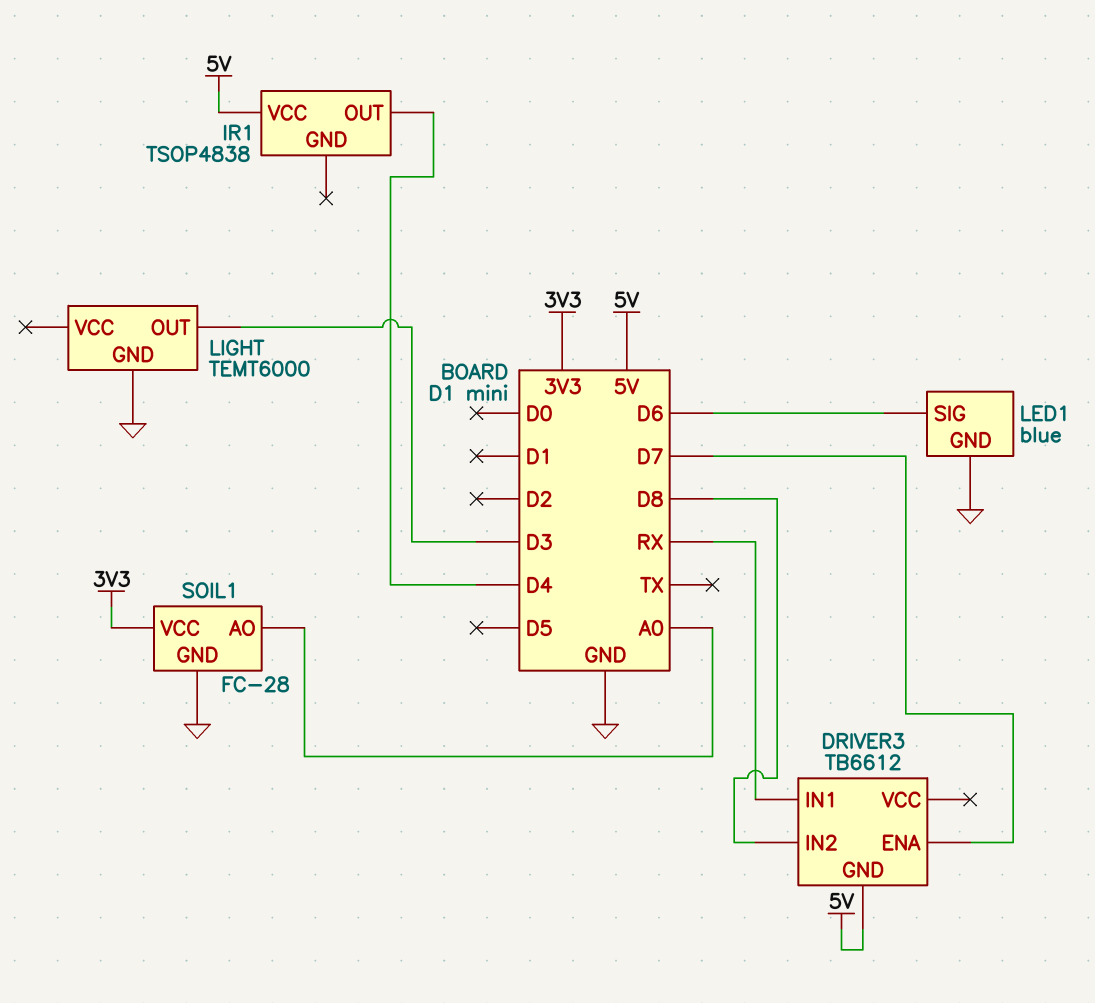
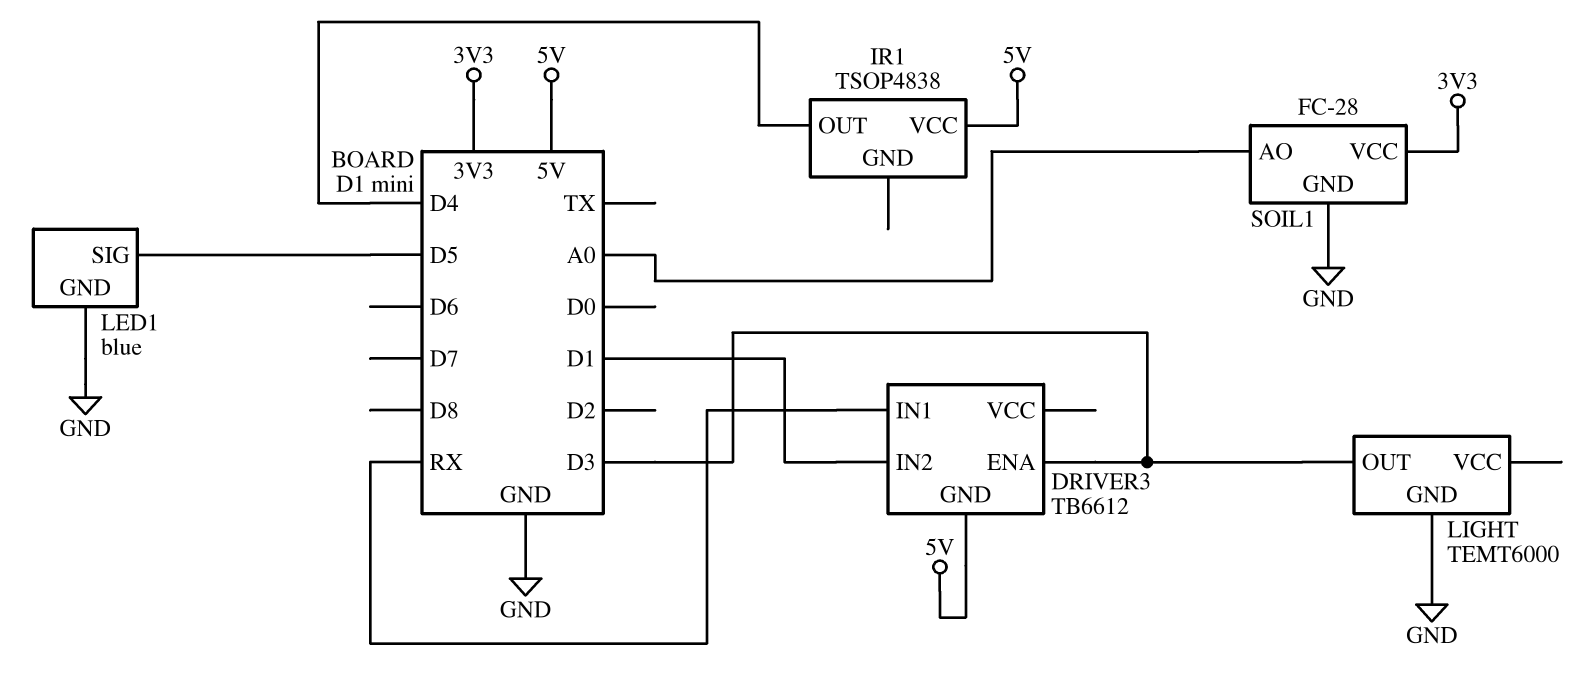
DRIVER3 pin ENA: D7 -> D3
DRIVER3 pin IN2: D8 -> D1
LED1 pin SIG: D6 -> D5

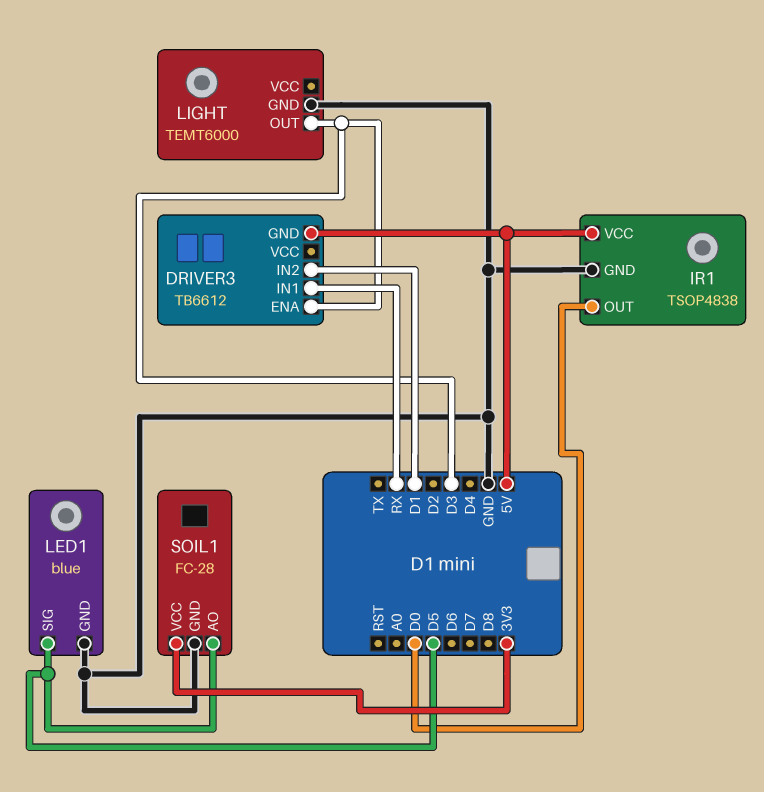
IR1 pin GND: none -> GND
IR1 pin OUT: D4 -> D0
SOIL1 pin AO: A0 -> D5

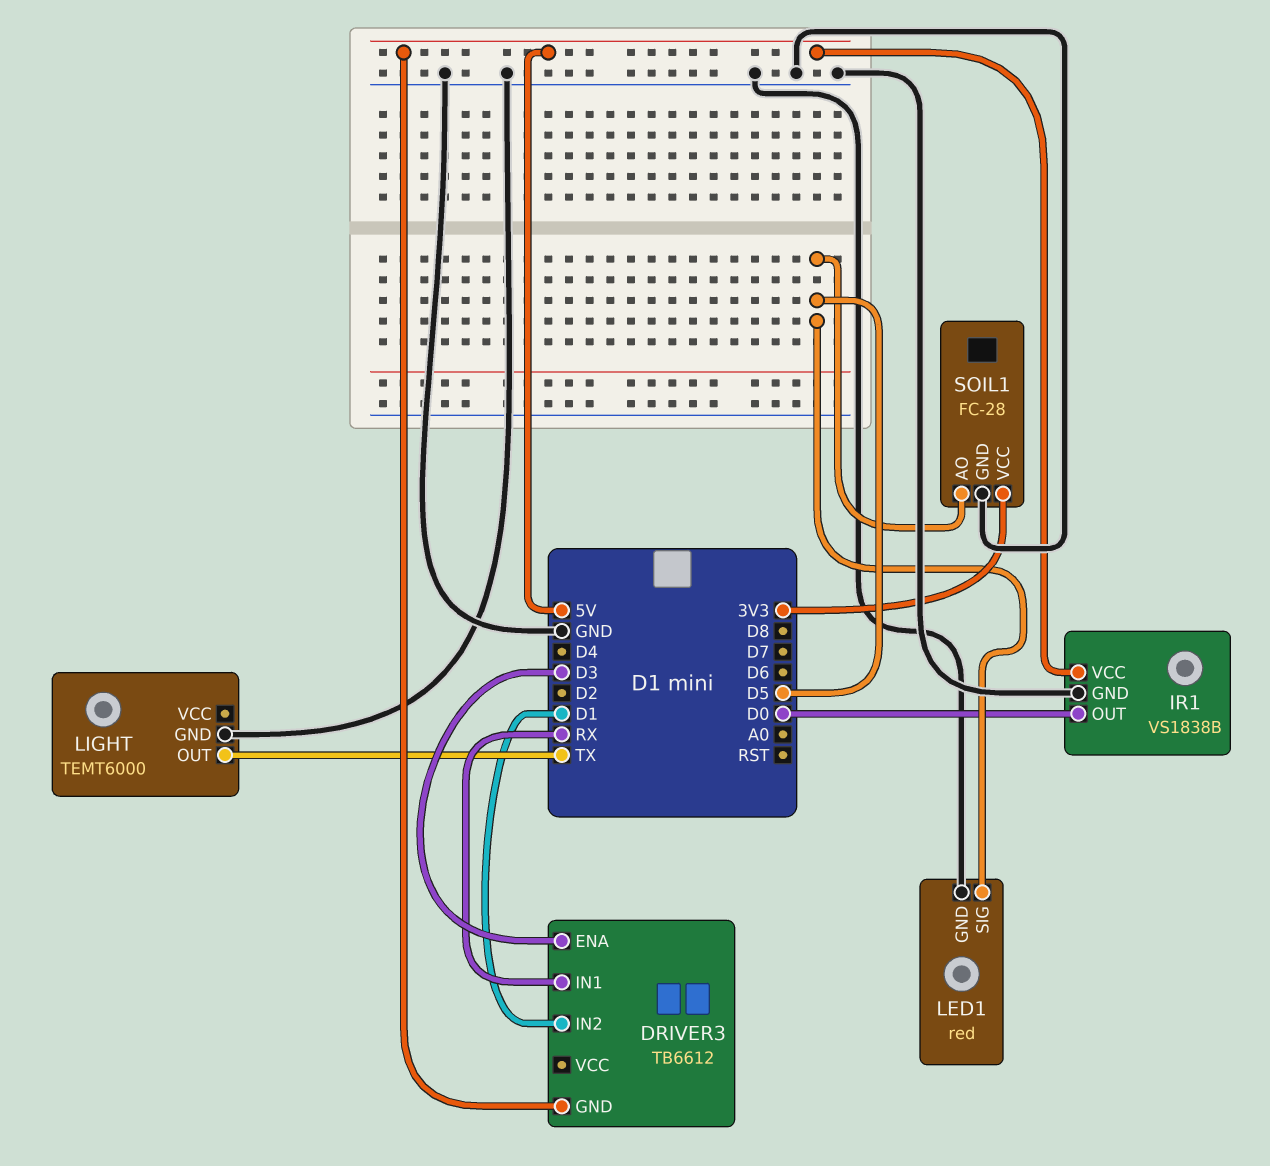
IR1: TSOP4838 -> VS1838B
LED1: blue -> red
LIGHT pin OUT: D3 -> TX

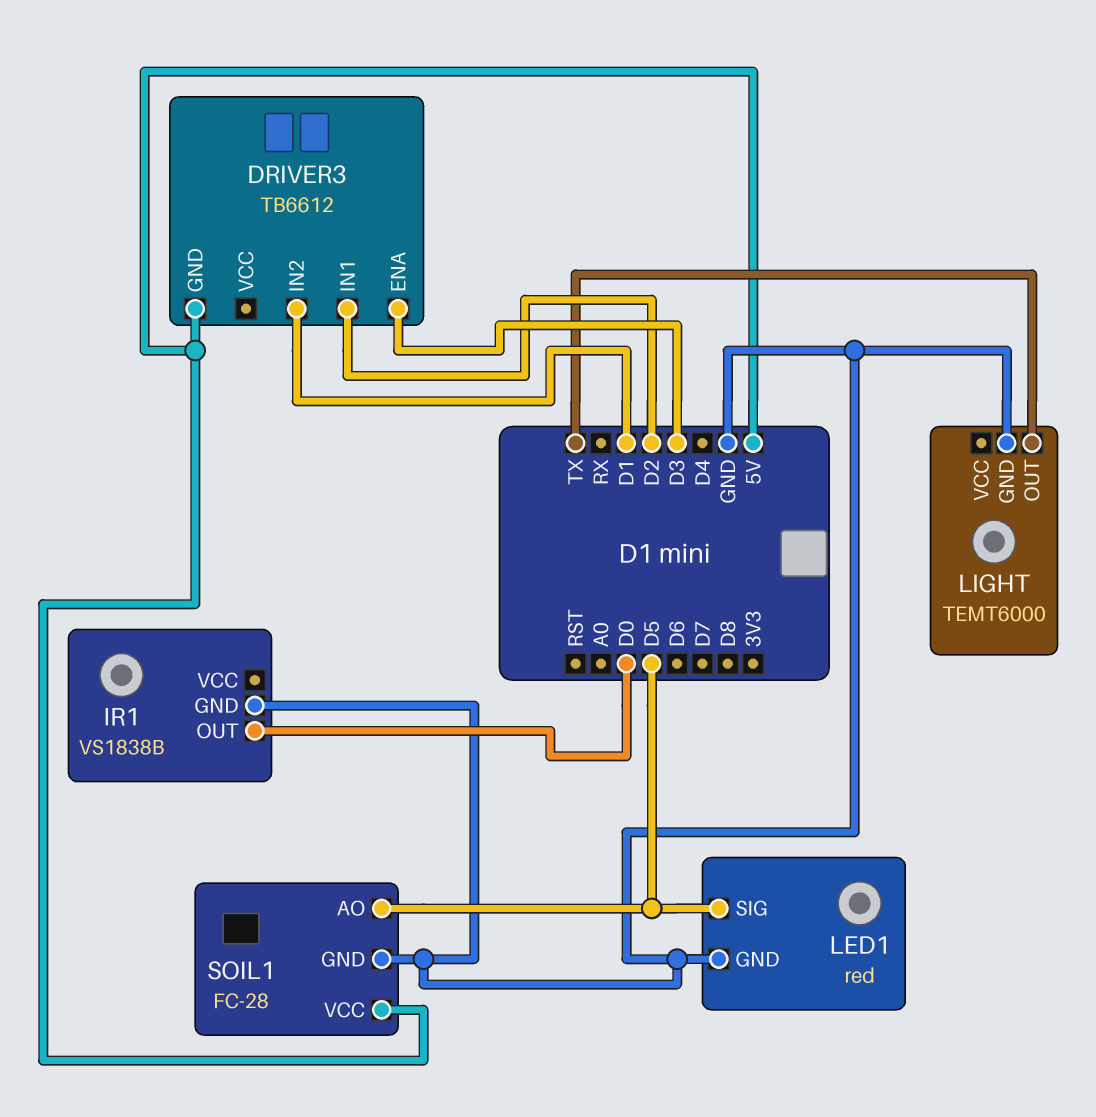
DRIVER3 pin IN1: RX -> D2
IR1 pin VCC: 5V -> none
SOIL1 pin VCC: 3V3 -> 5V

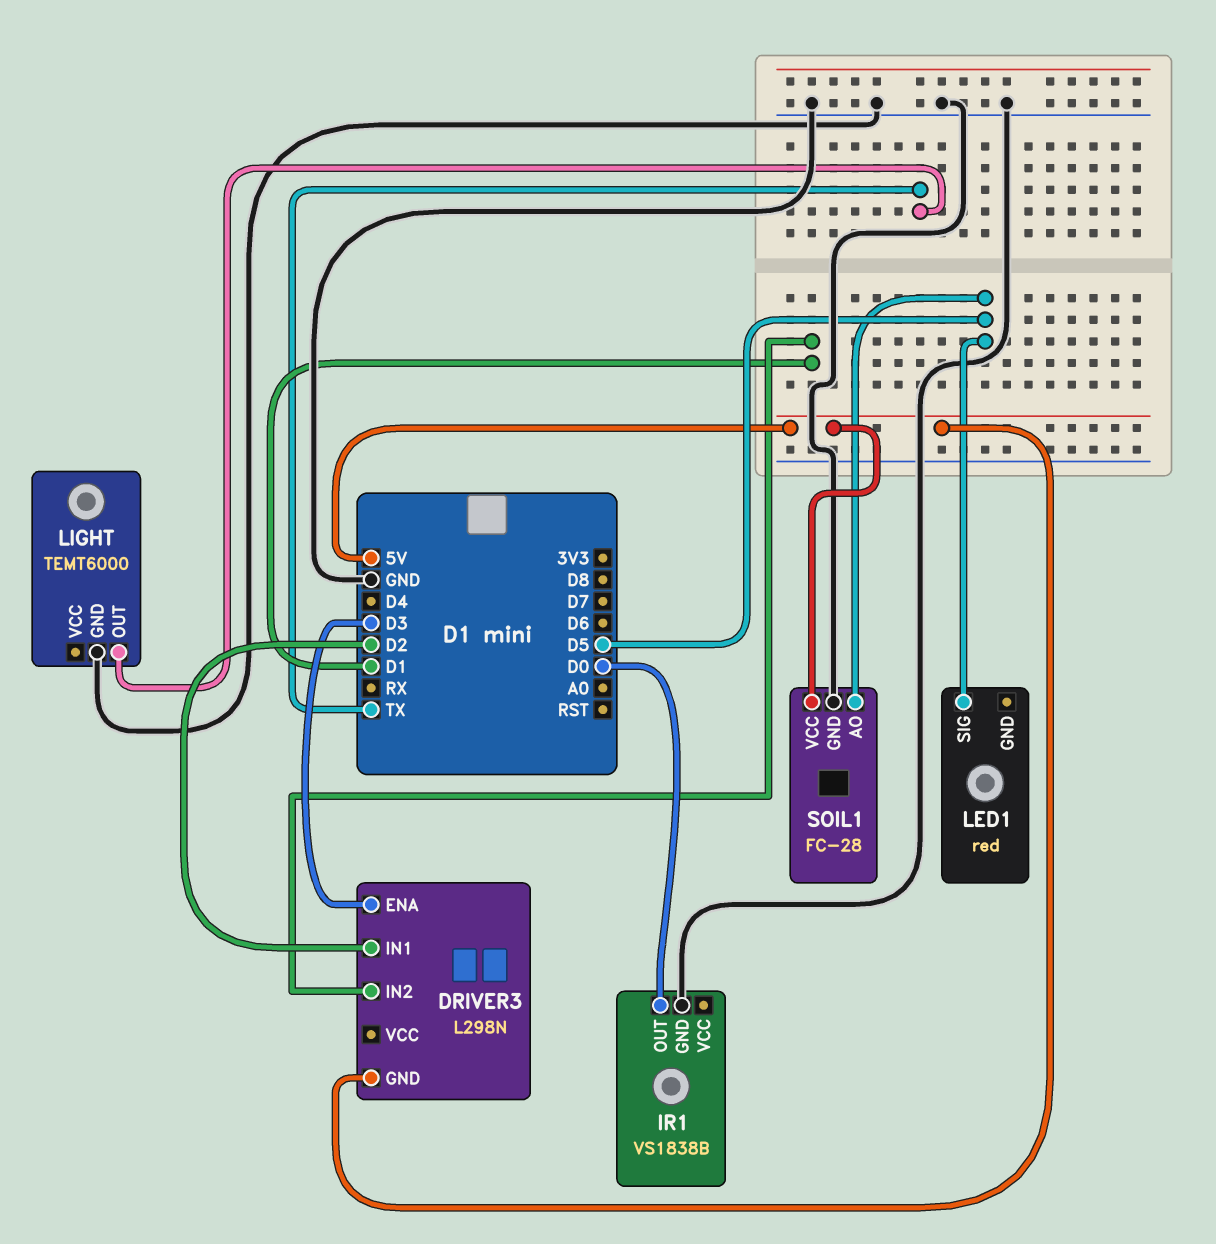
DRIVER3: TB6612 -> L298N
LED1 pin GND: GND -> none

